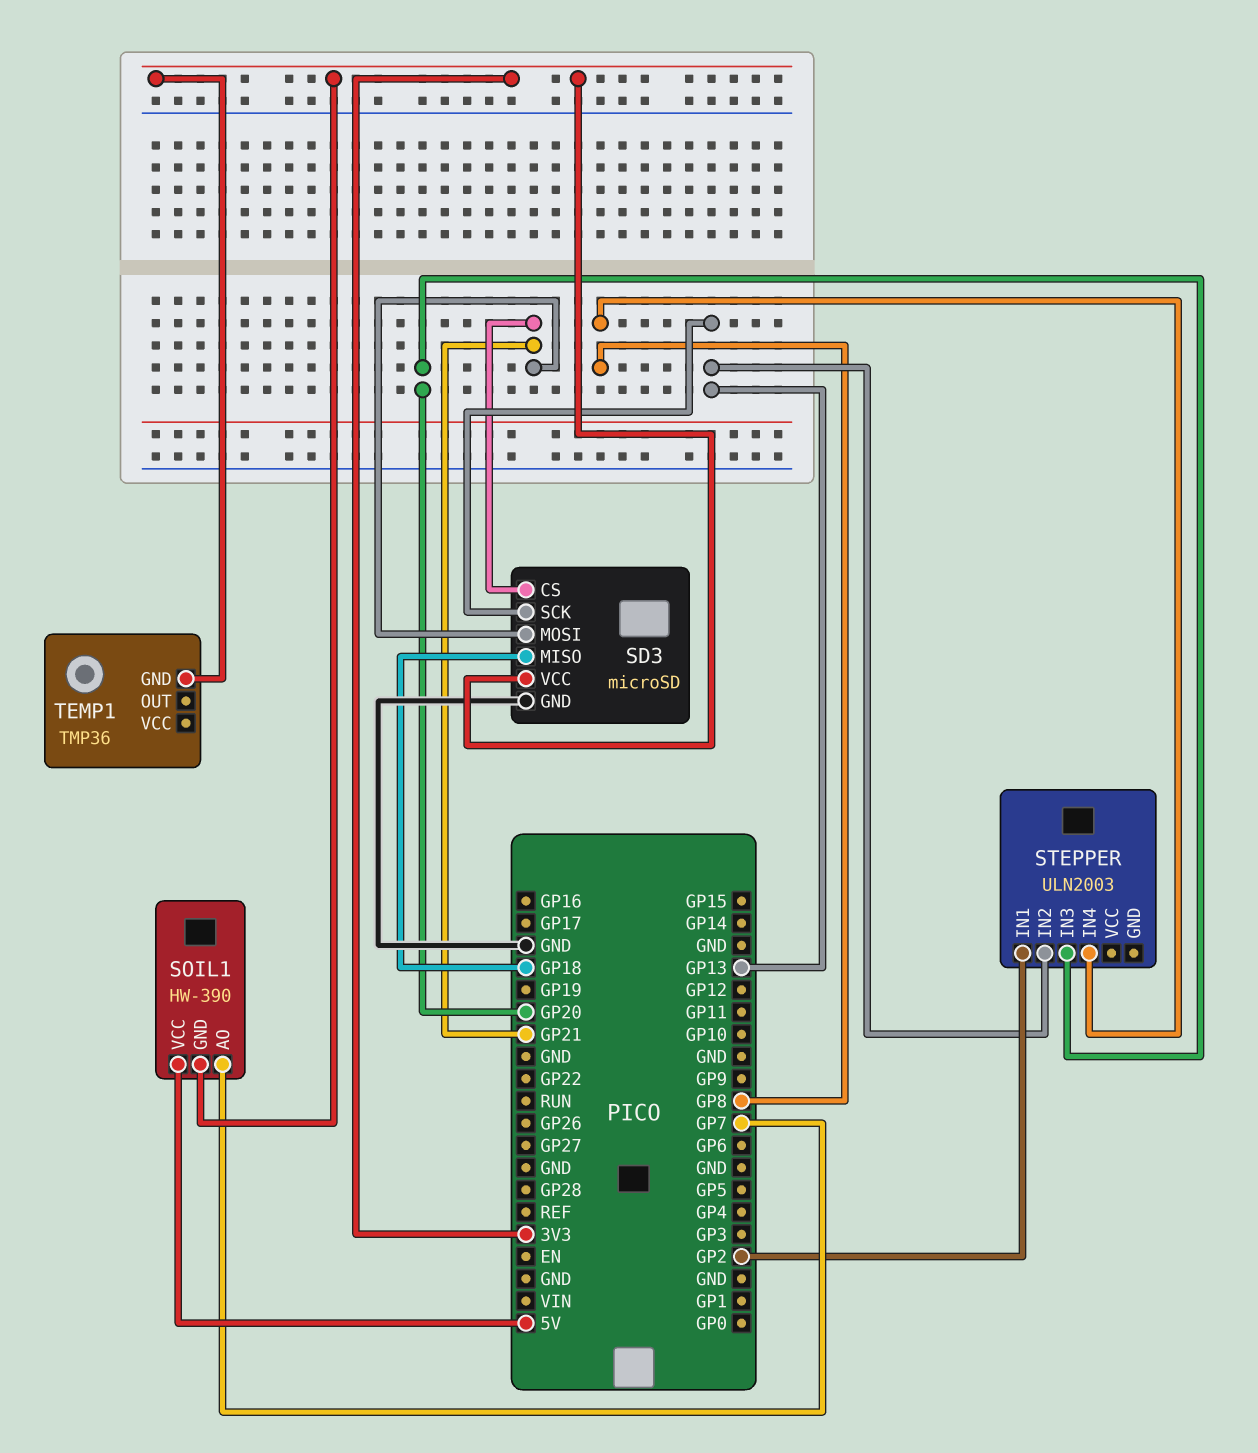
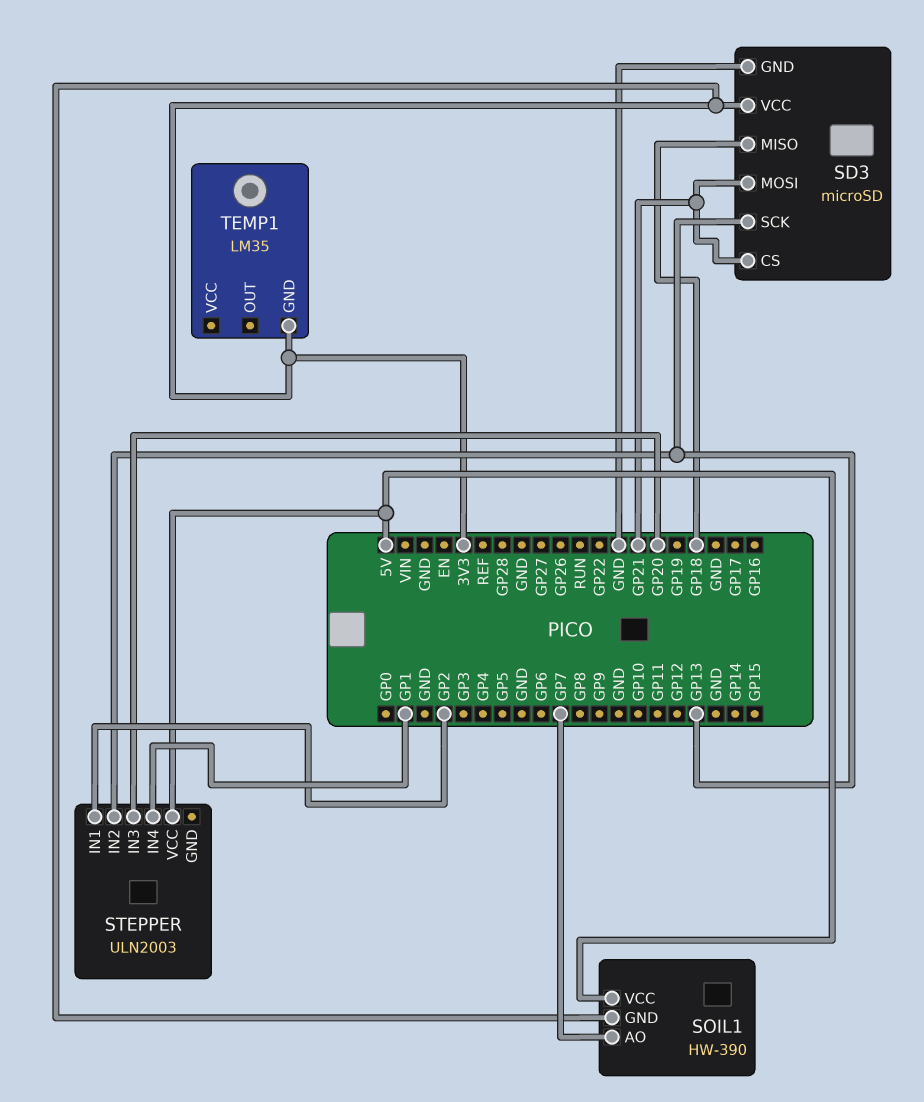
STEPPER pin IN4: GP8 -> GP1
STEPPER pin VCC: none -> 5V
TEMP1: TMP36 -> LM35

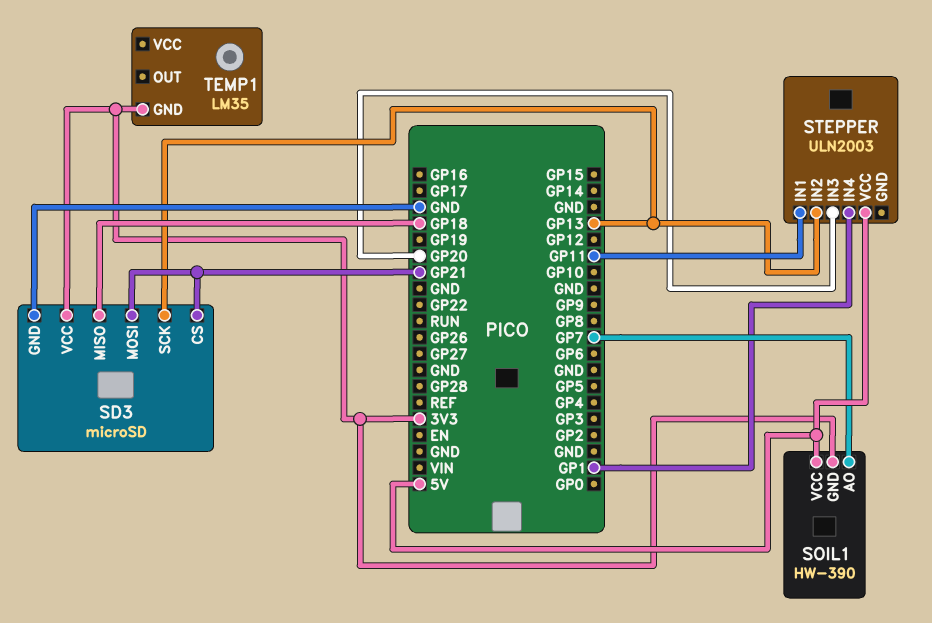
STEPPER pin IN1: GP2 -> GP11

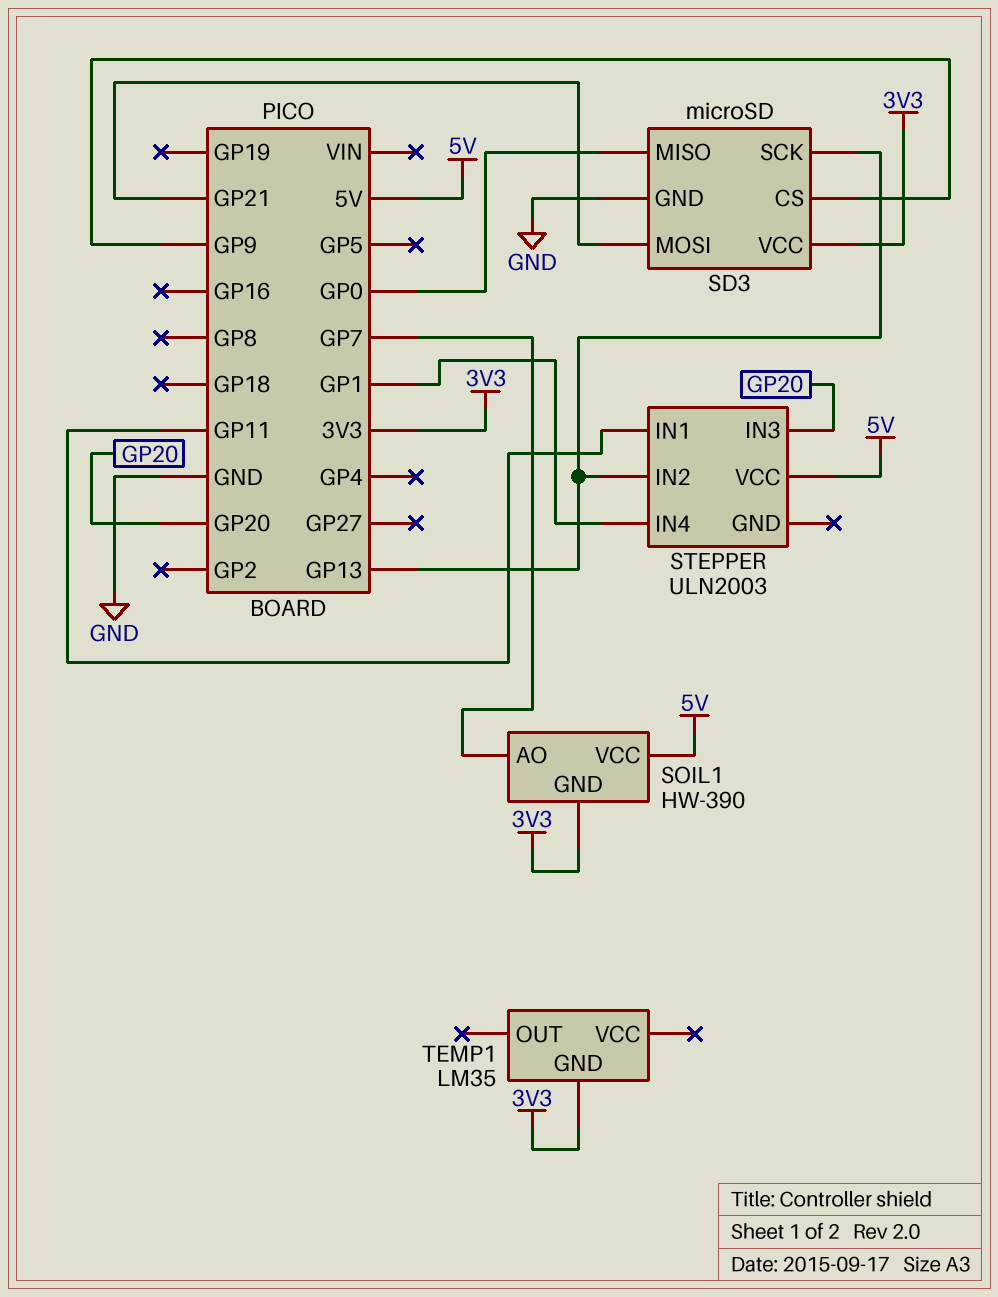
SD3 pin CS: GP21 -> GP9
SD3 pin MISO: GP18 -> GP0

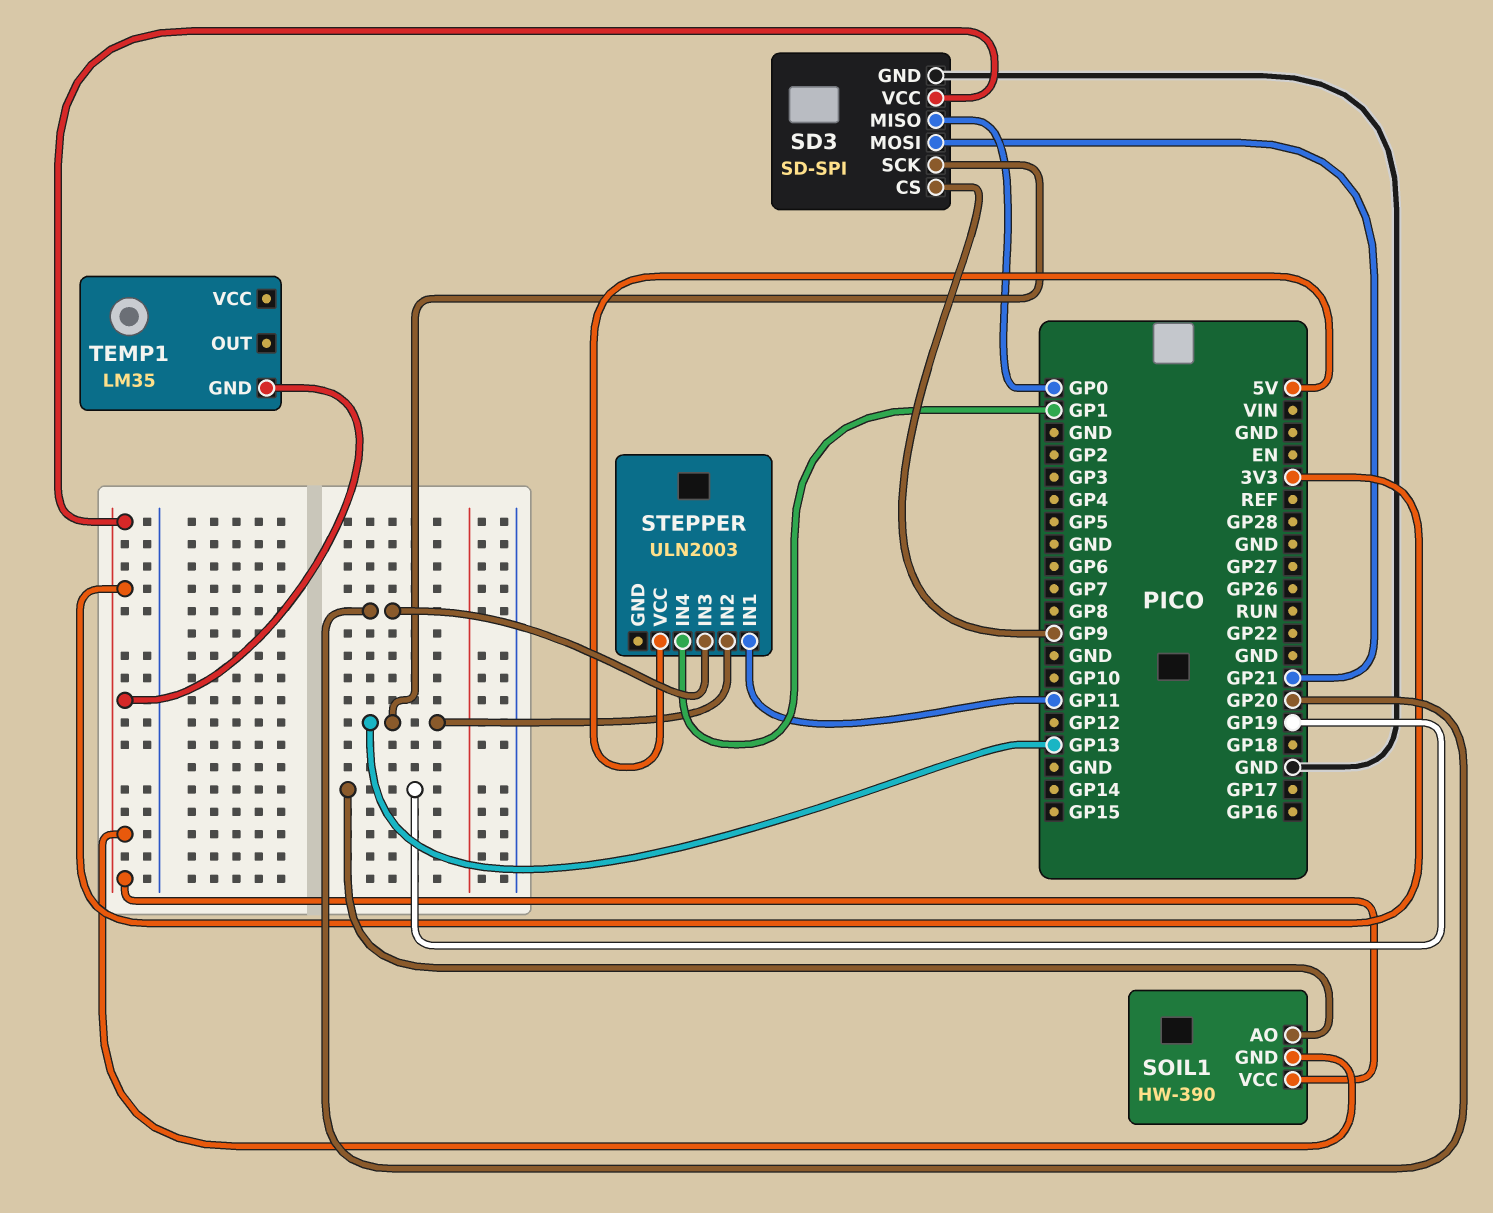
SD3: microSD -> SD-SPI
SOIL1 pin AO: GP7 -> GP19
SOIL1 pin VCC: 5V -> 3V3

